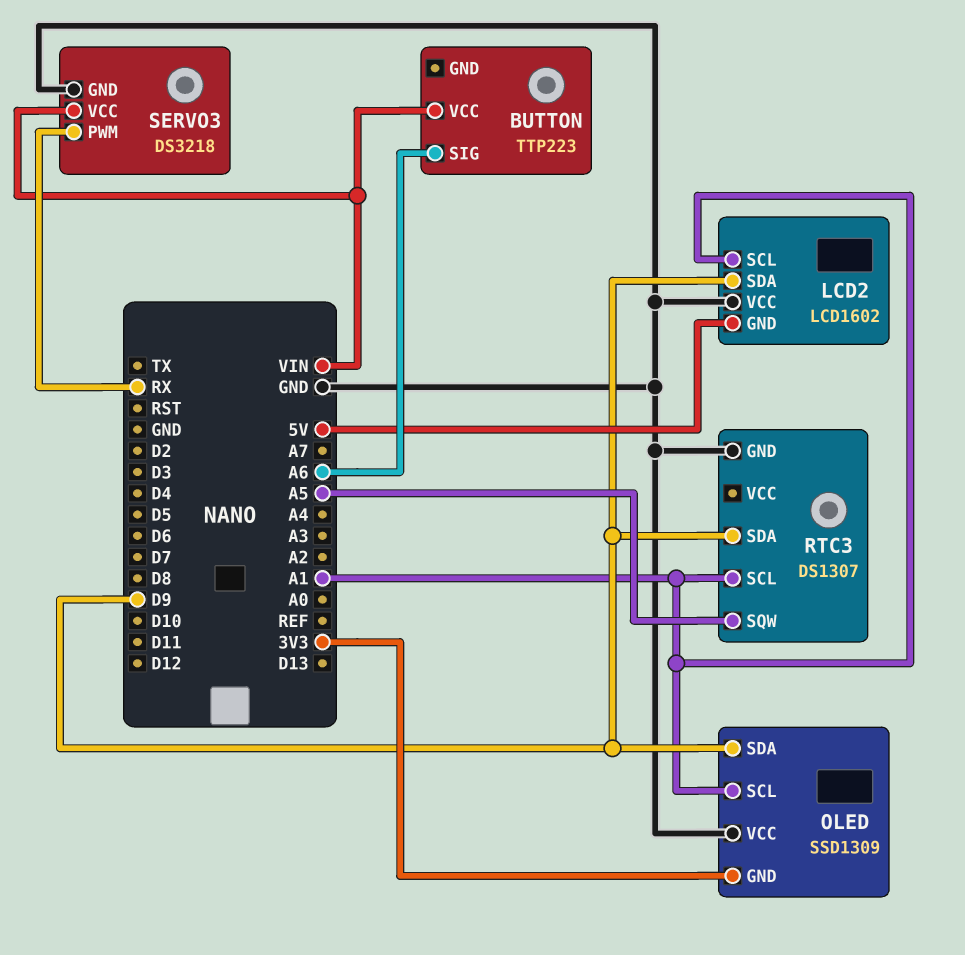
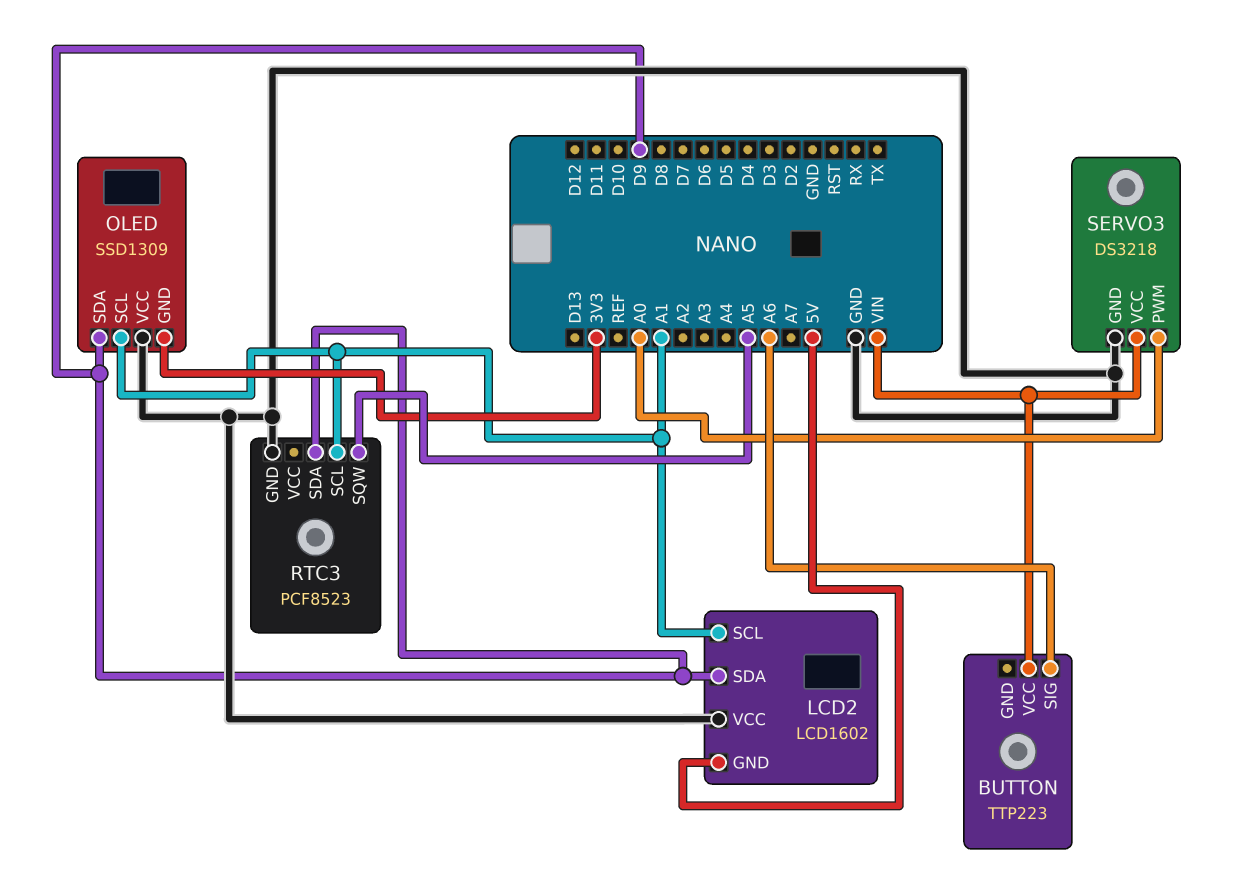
RTC3: DS1307 -> PCF8523
SERVO3 pin PWM: RX -> A0

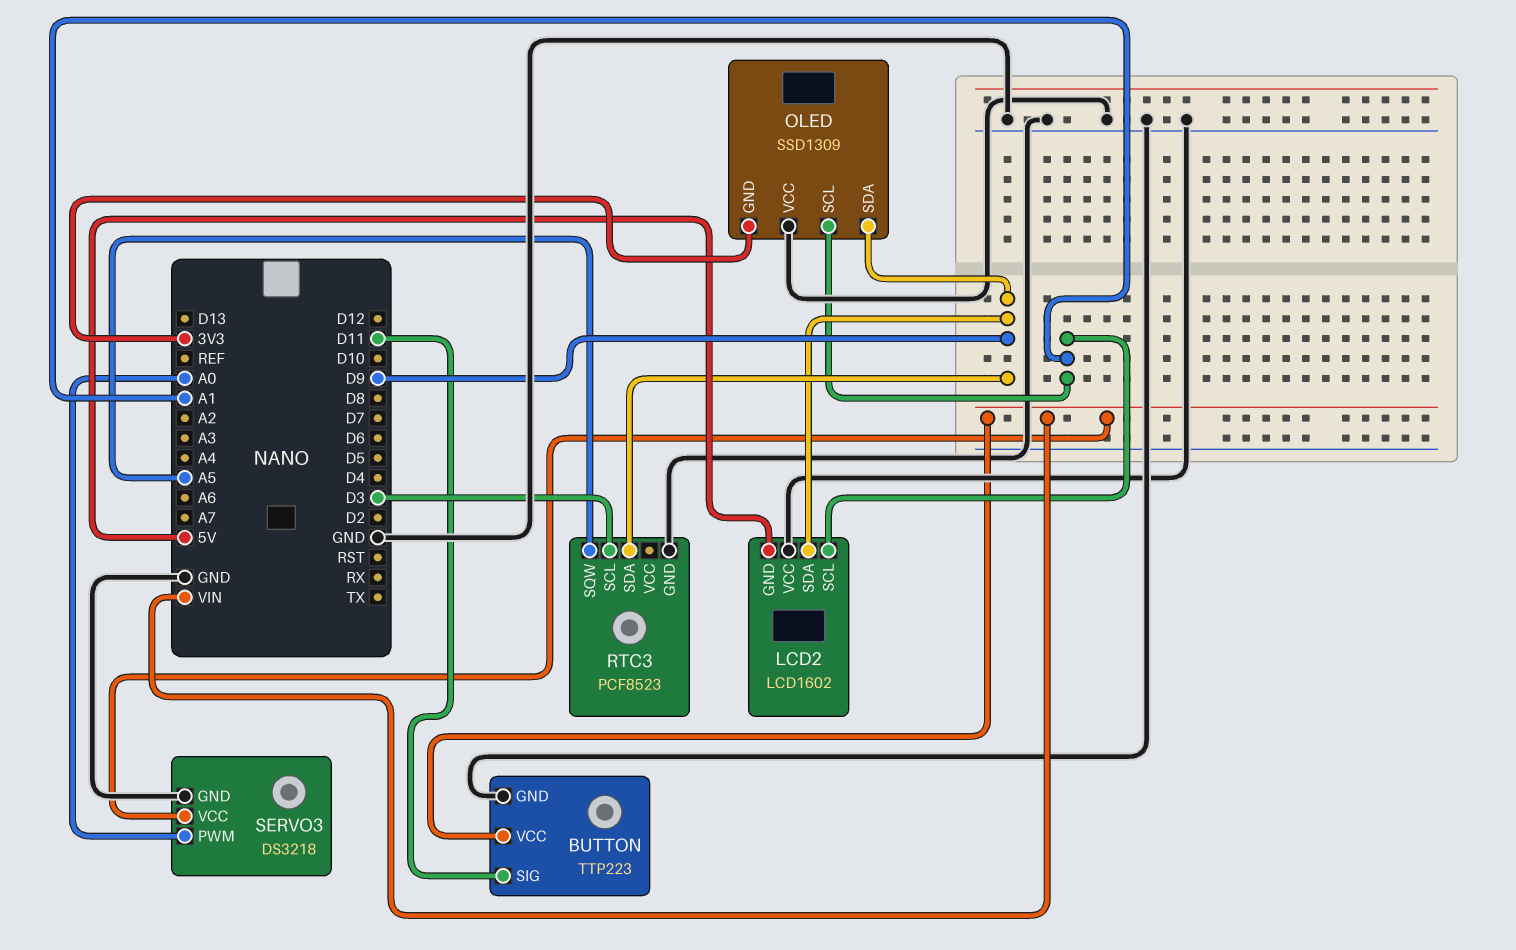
BUTTON pin GND: none -> GND
BUTTON pin SIG: A6 -> D11
RTC3 pin SCL: A1 -> D3

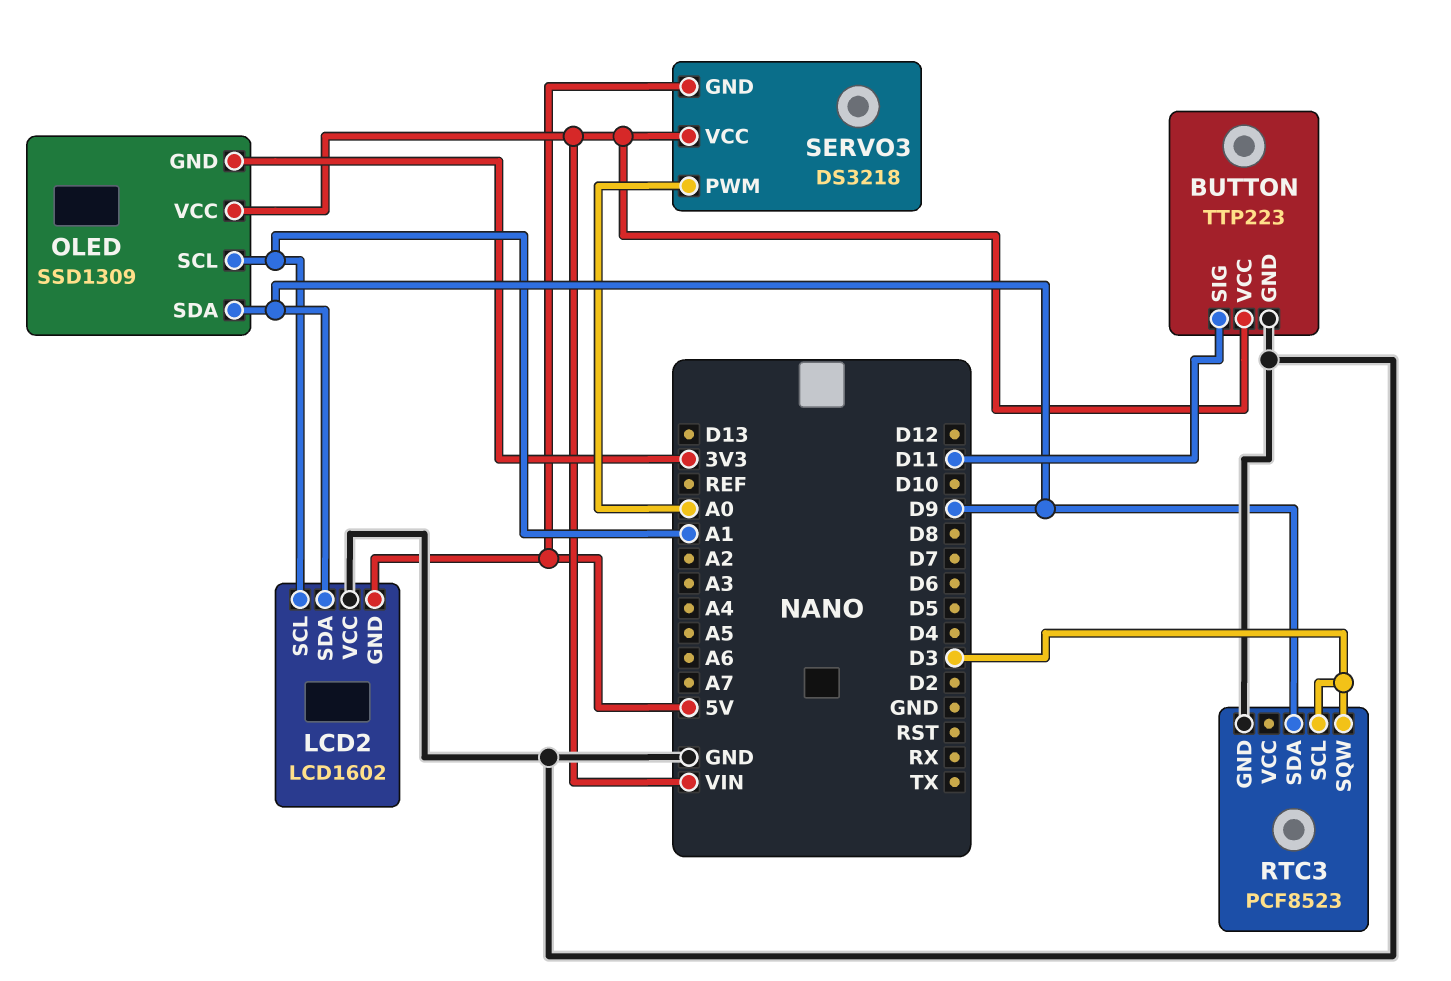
OLED pin VCC: GND -> VIN
RTC3 pin SQW: A5 -> D3
SERVO3 pin GND: GND -> 5V

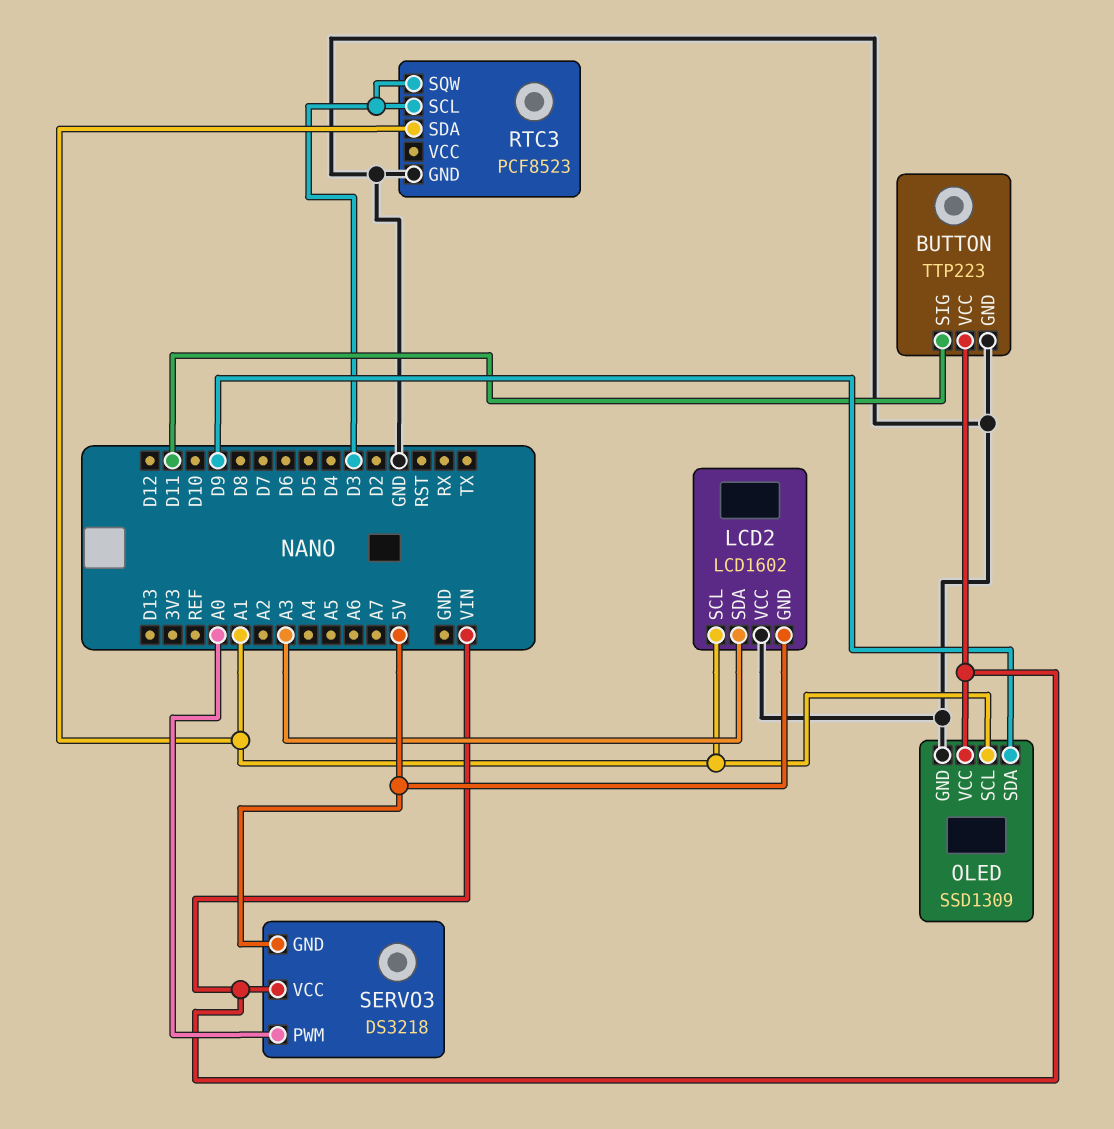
LCD2 pin SDA: D9 -> A3
OLED pin GND: 3V3 -> GND
RTC3 pin SDA: D9 -> A1

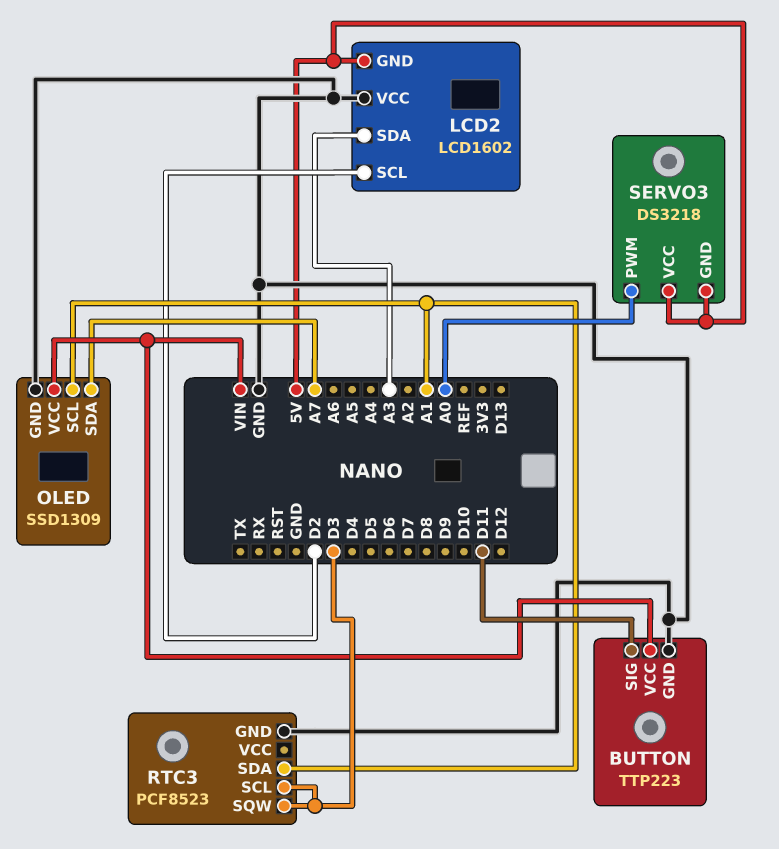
LCD2 pin SCL: A1 -> D2
OLED pin SDA: D9 -> A7
SERVO3 pin VCC: VIN -> 5V

